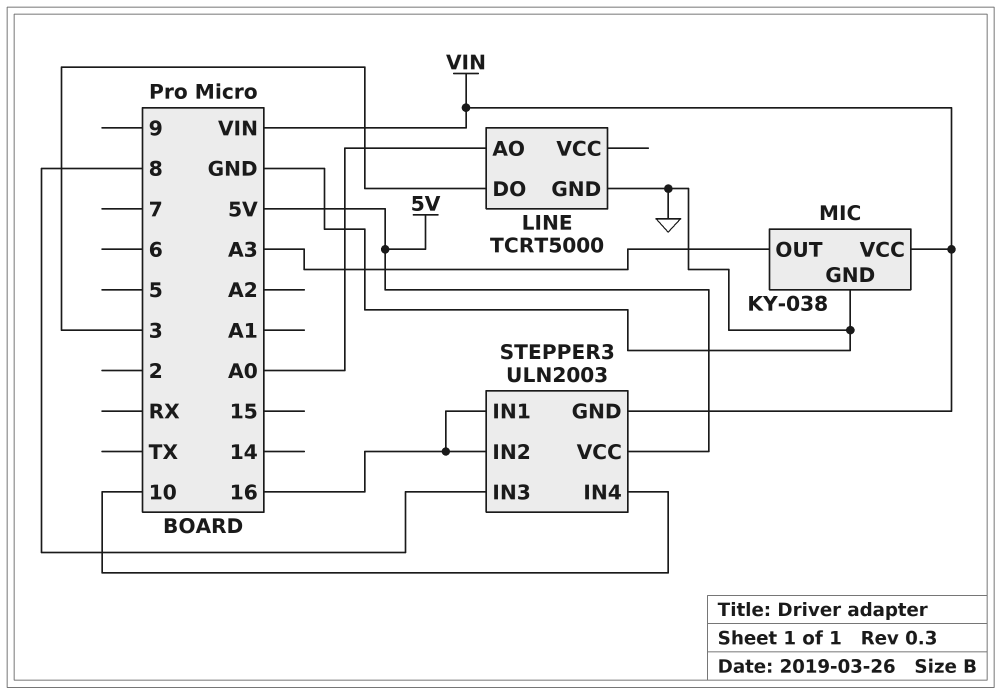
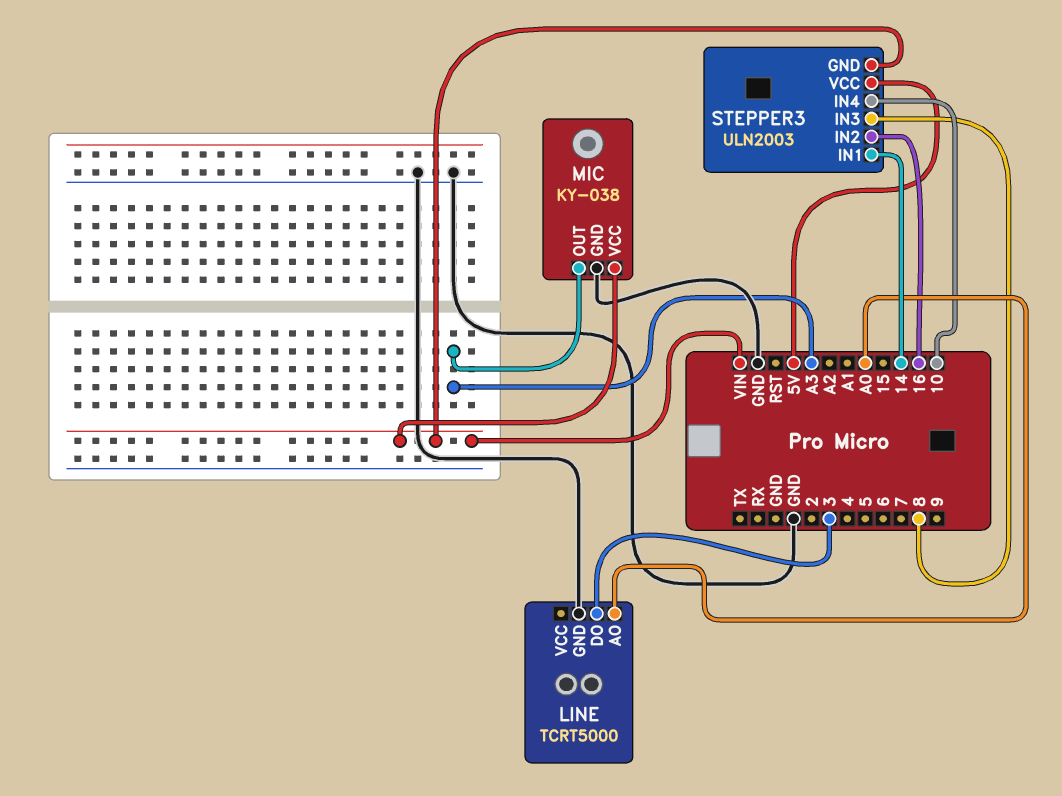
STEPPER3 pin IN1: 16 -> 14

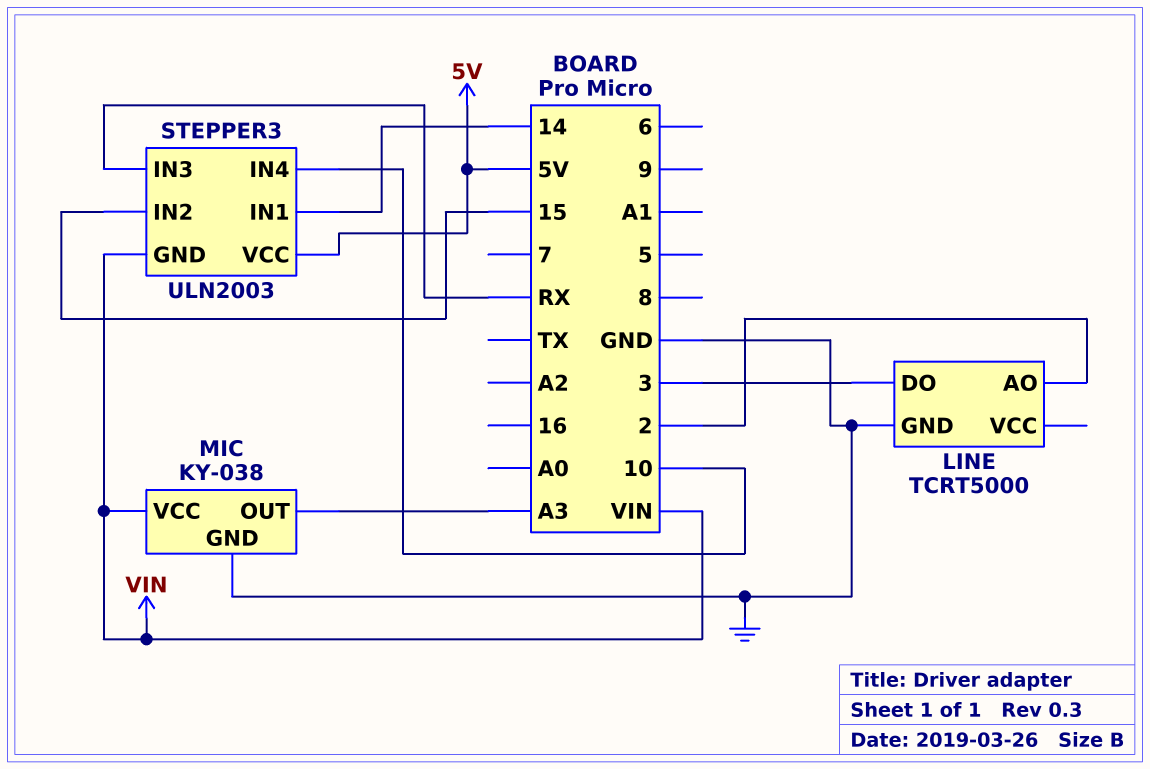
LINE pin AO: A0 -> 2
STEPPER3 pin IN2: 16 -> 15
STEPPER3 pin IN3: 8 -> RX

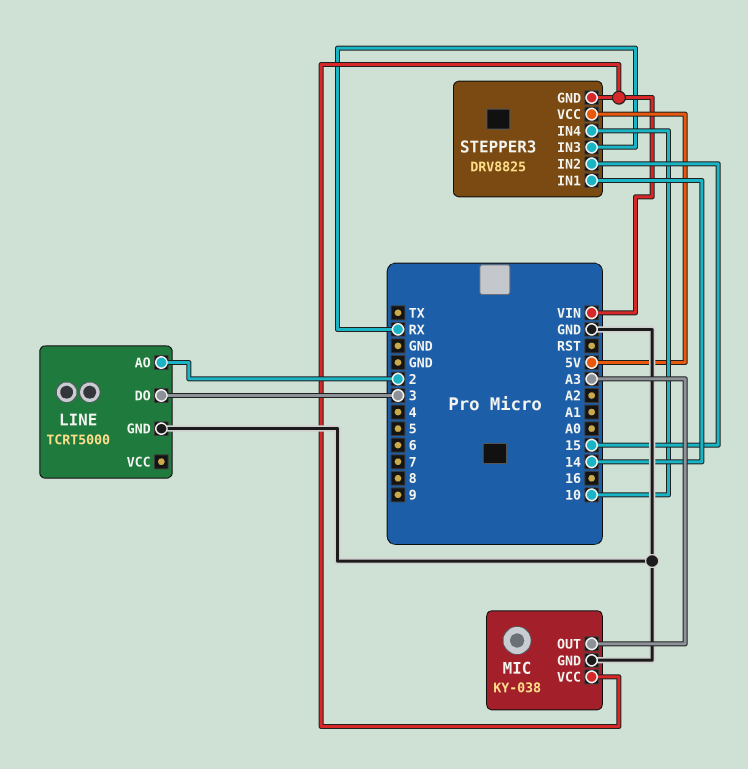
STEPPER3: ULN2003 -> DRV8825

